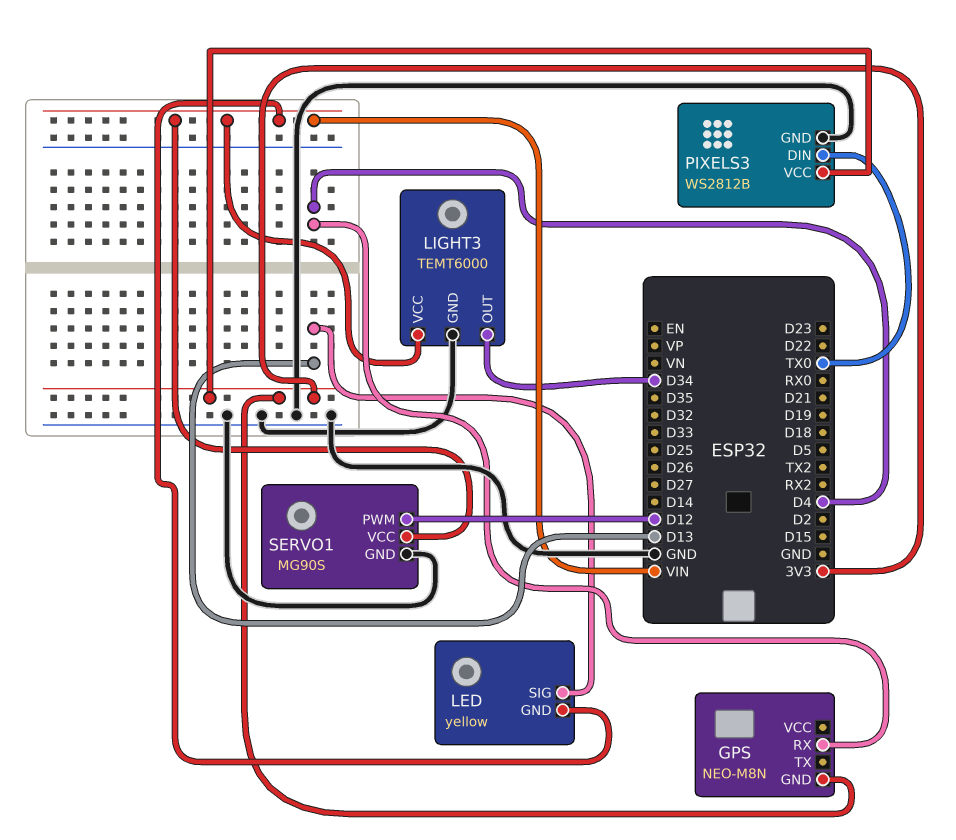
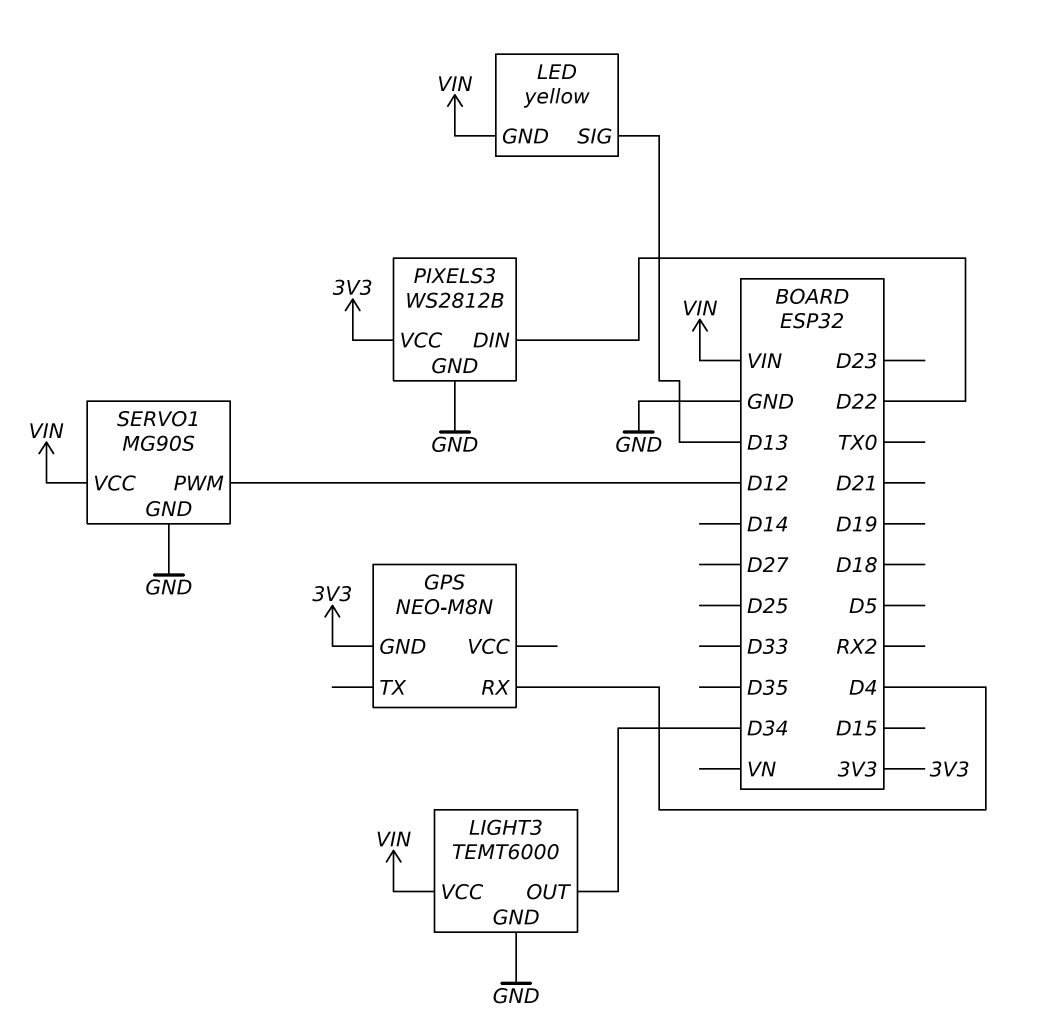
PIXELS3 pin DIN: TX0 -> D22

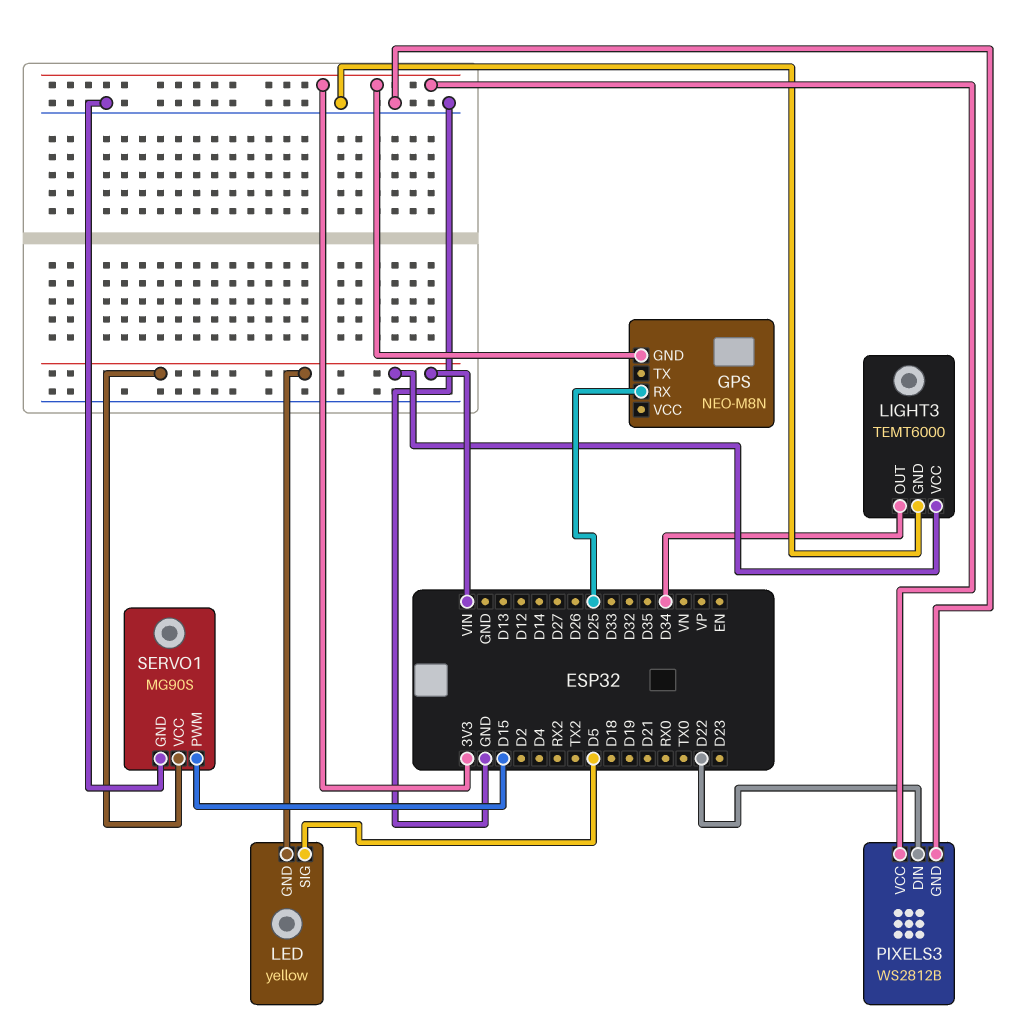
GPS pin RX: D4 -> D25
LED pin SIG: D13 -> D5
SERVO1 pin PWM: D12 -> D15

